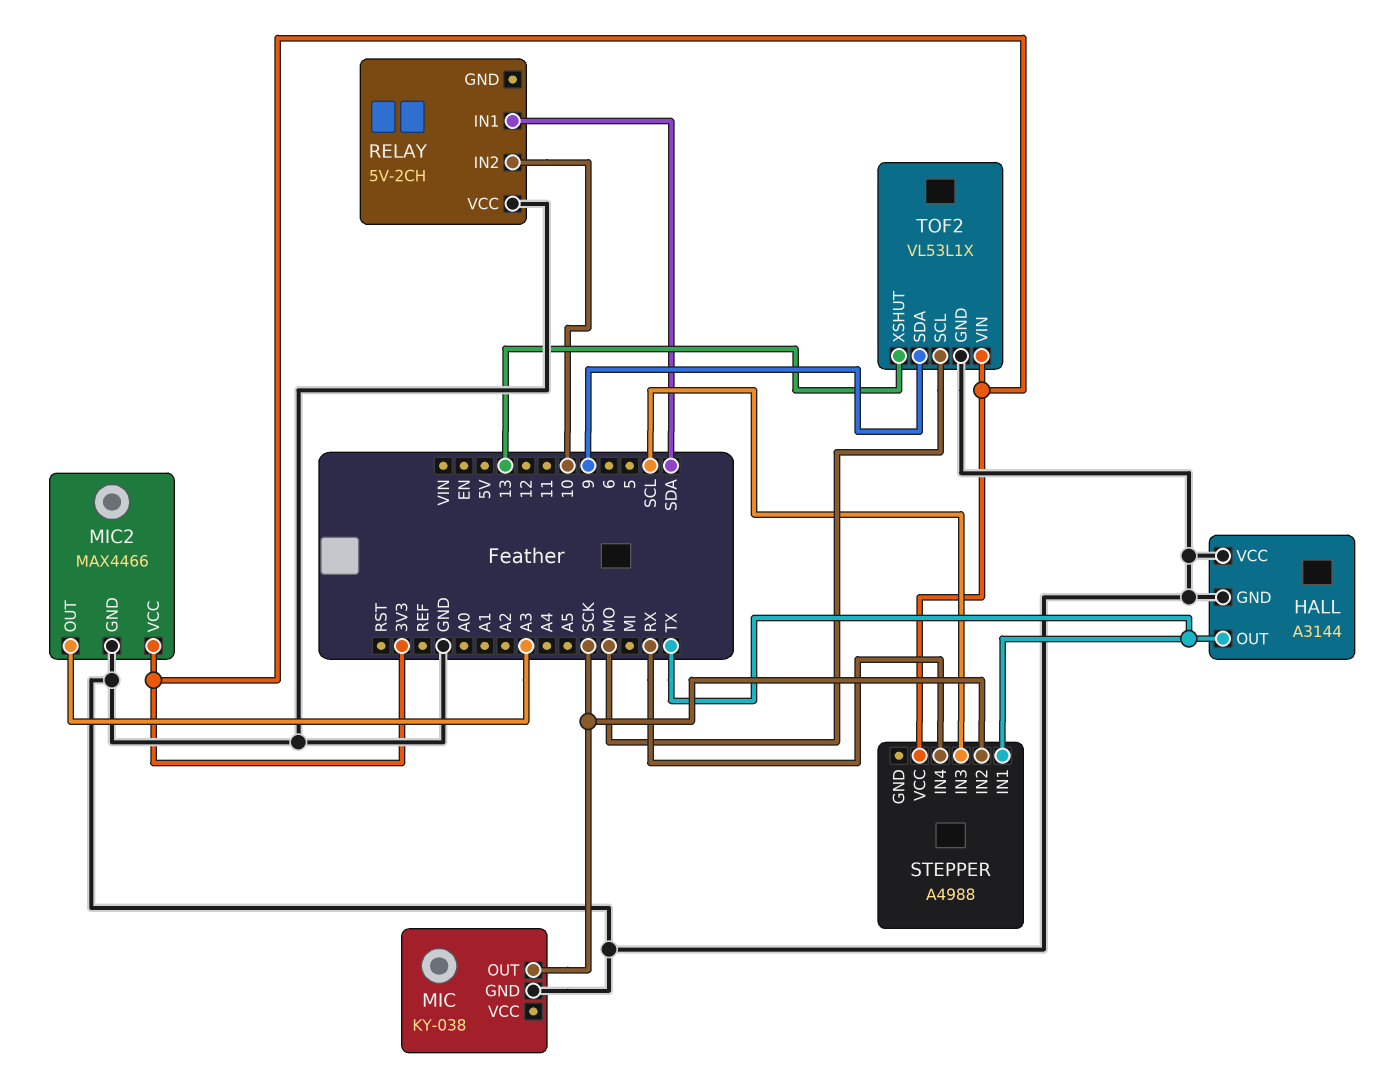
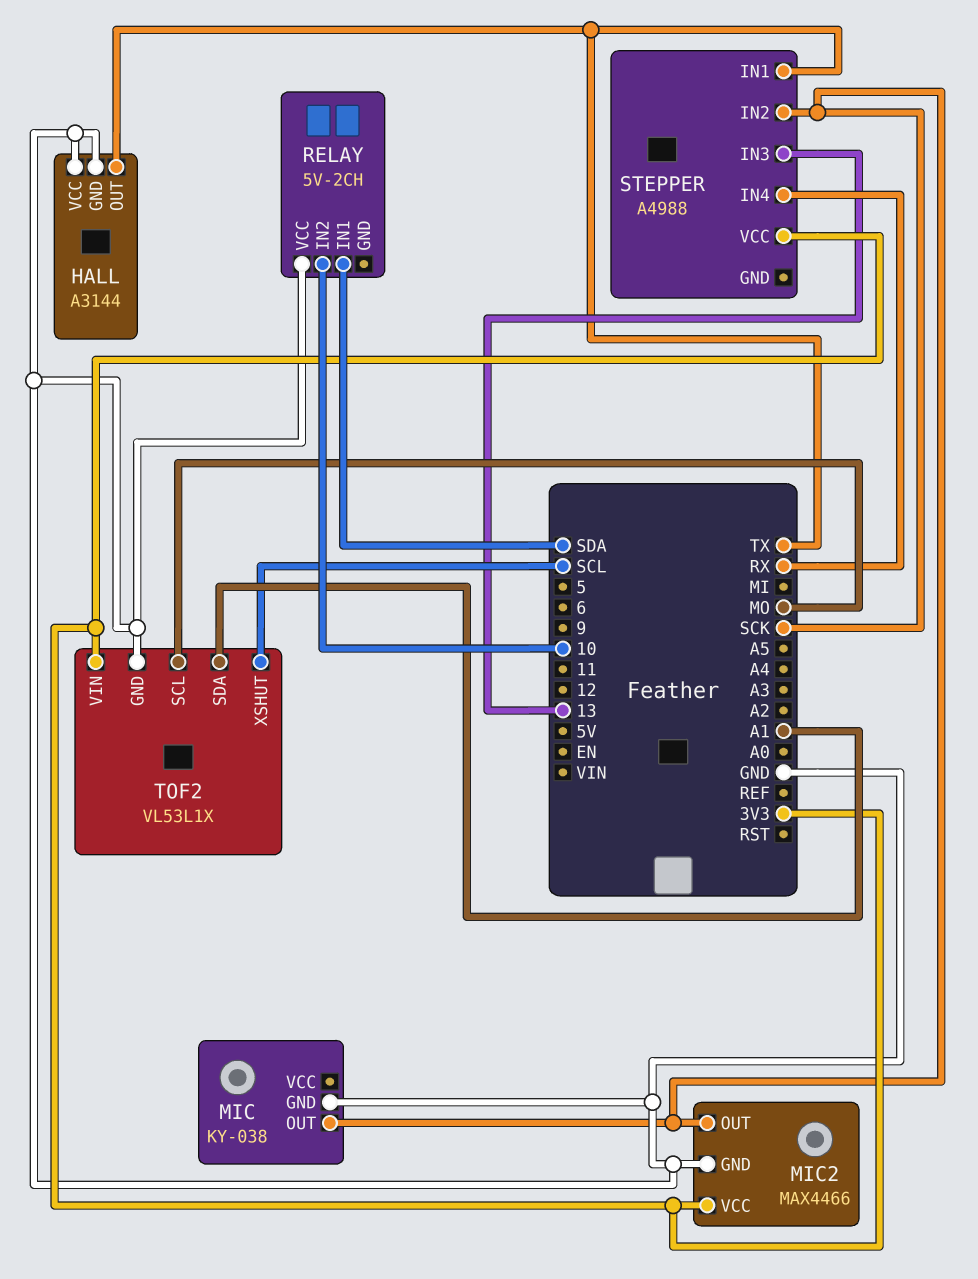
MIC2 pin OUT: A3 -> SCK
STEPPER pin IN3: SCL -> 13
TOF2 pin SDA: 9 -> A1
TOF2 pin XSHUT: 13 -> SCL

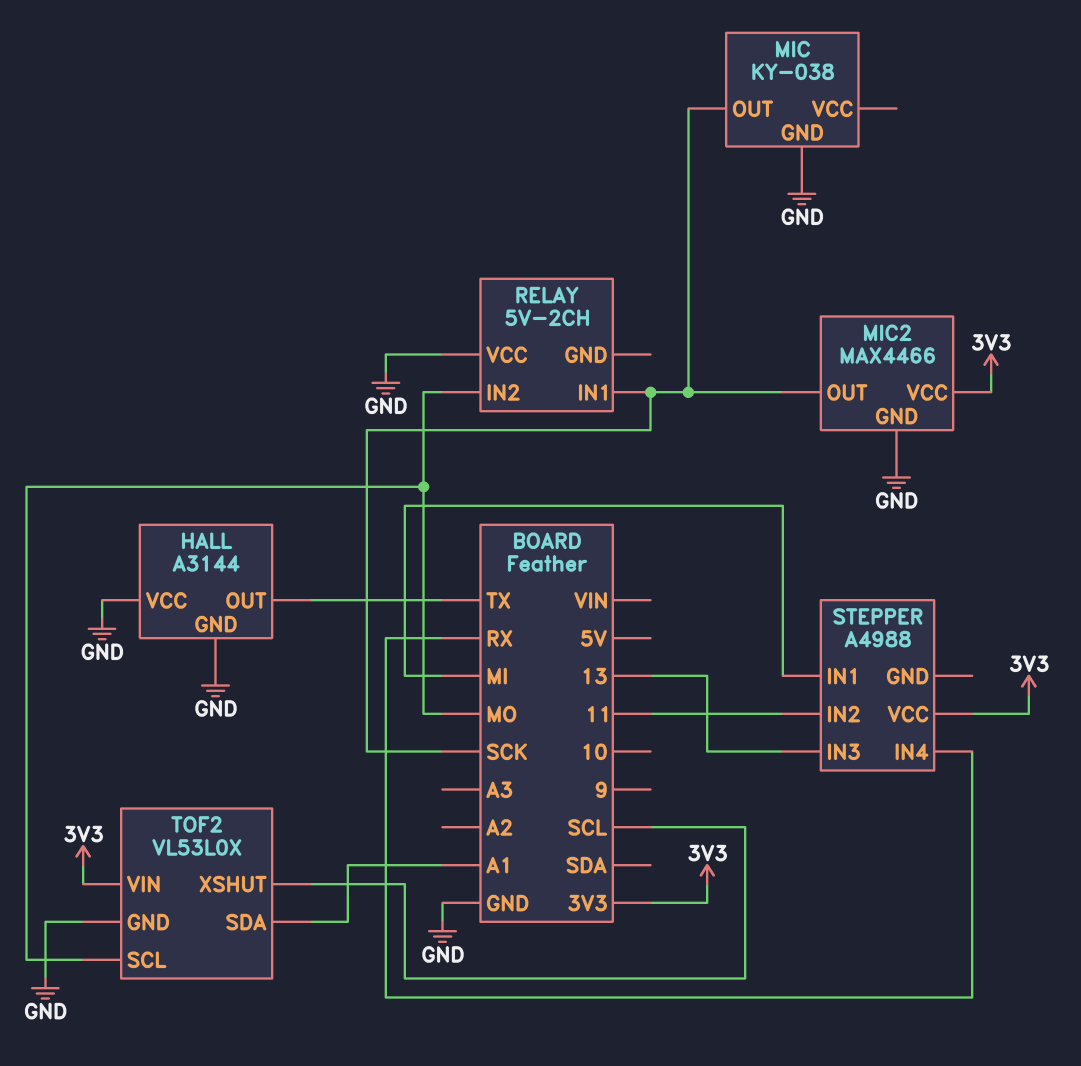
RELAY pin IN1: SDA -> SCK
RELAY pin IN2: 10 -> MO
STEPPER pin IN1: TX -> MI
STEPPER pin IN2: SCK -> 11
TOF2: VL53L1X -> VL53L0X

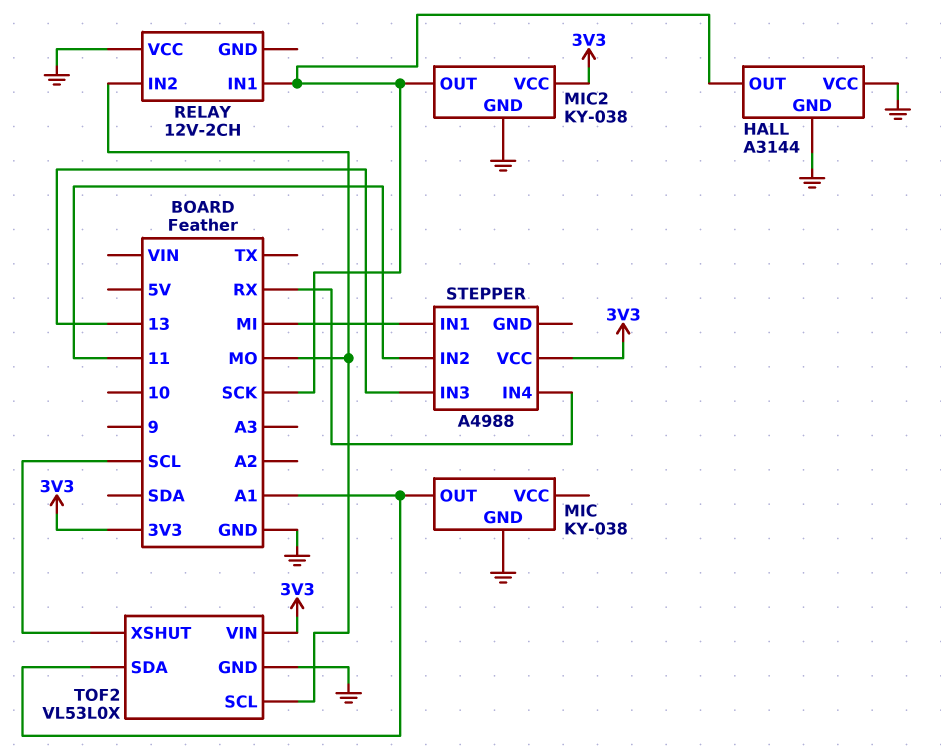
HALL pin OUT: TX -> SCK
MIC pin OUT: SCK -> A1
MIC2: MAX4466 -> KY-038
RELAY: 5V-2CH -> 12V-2CH

